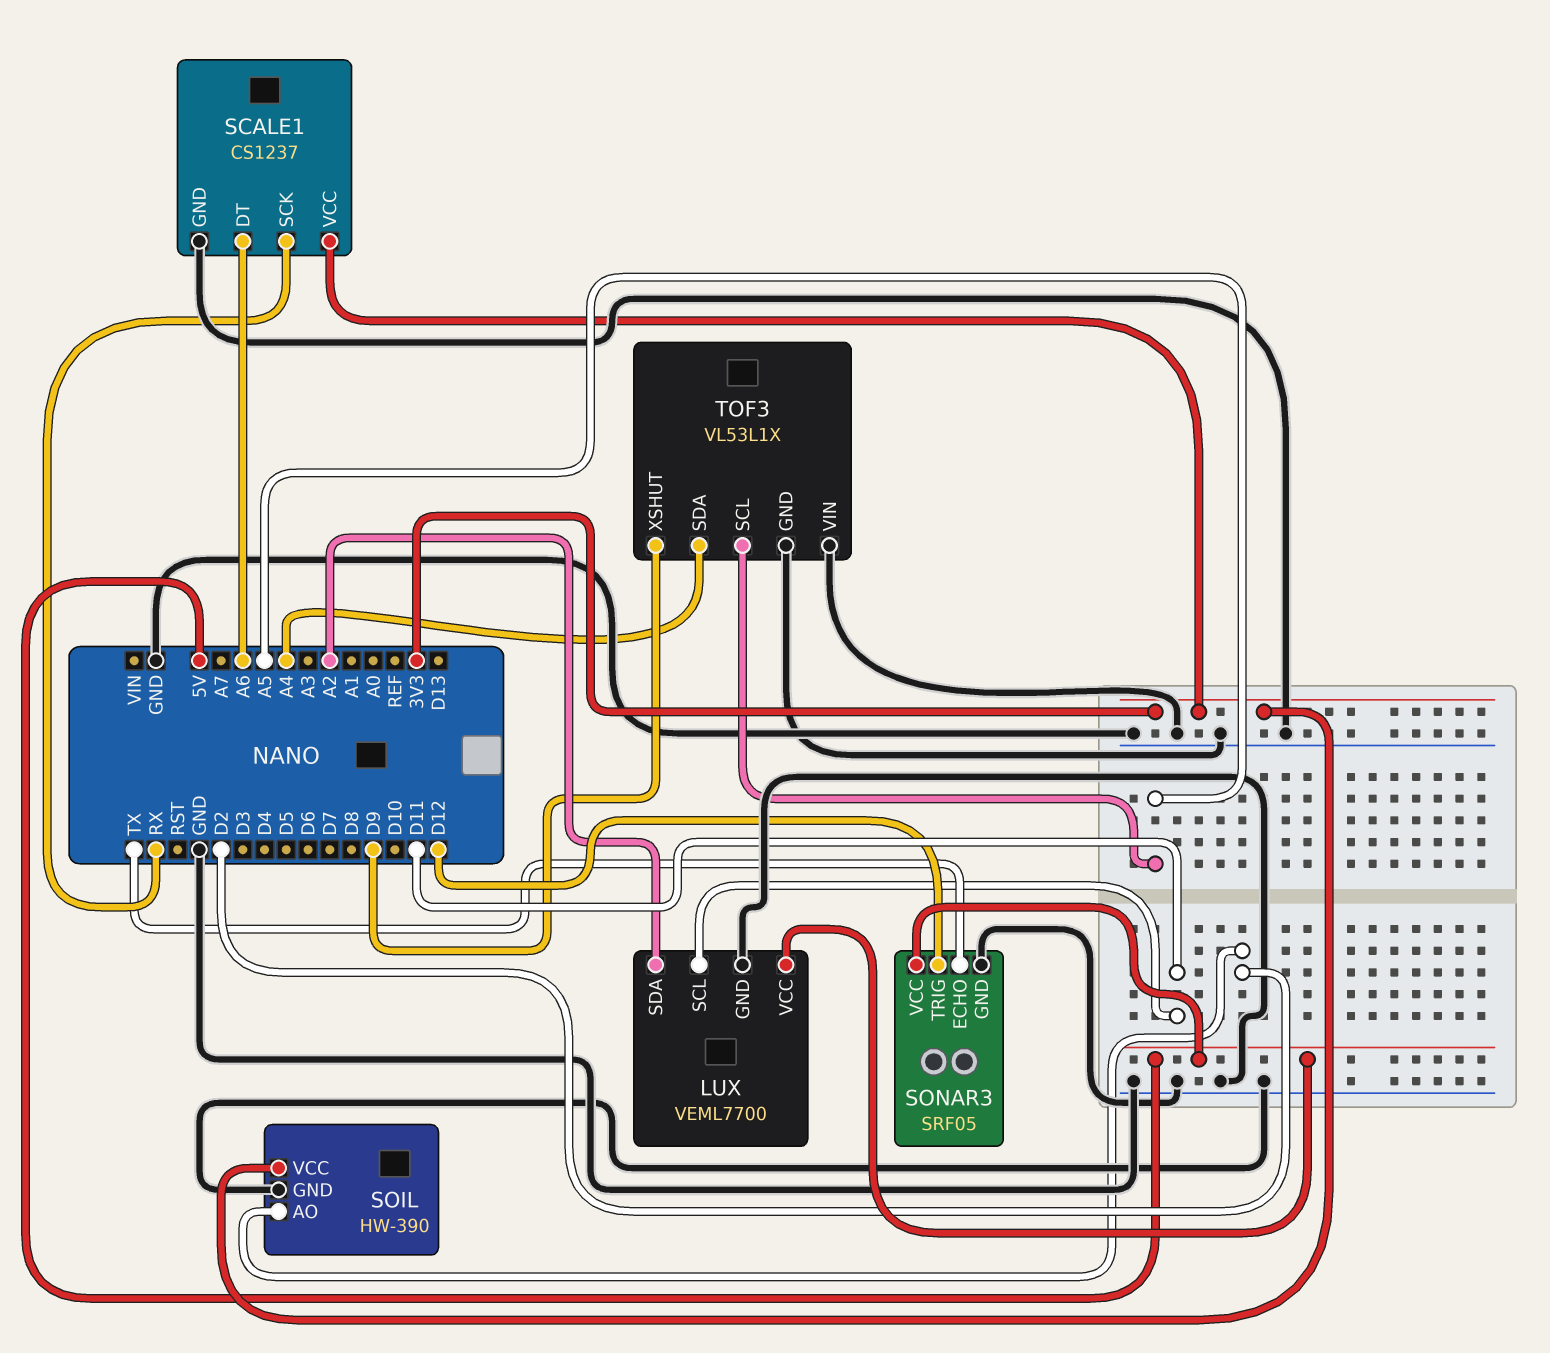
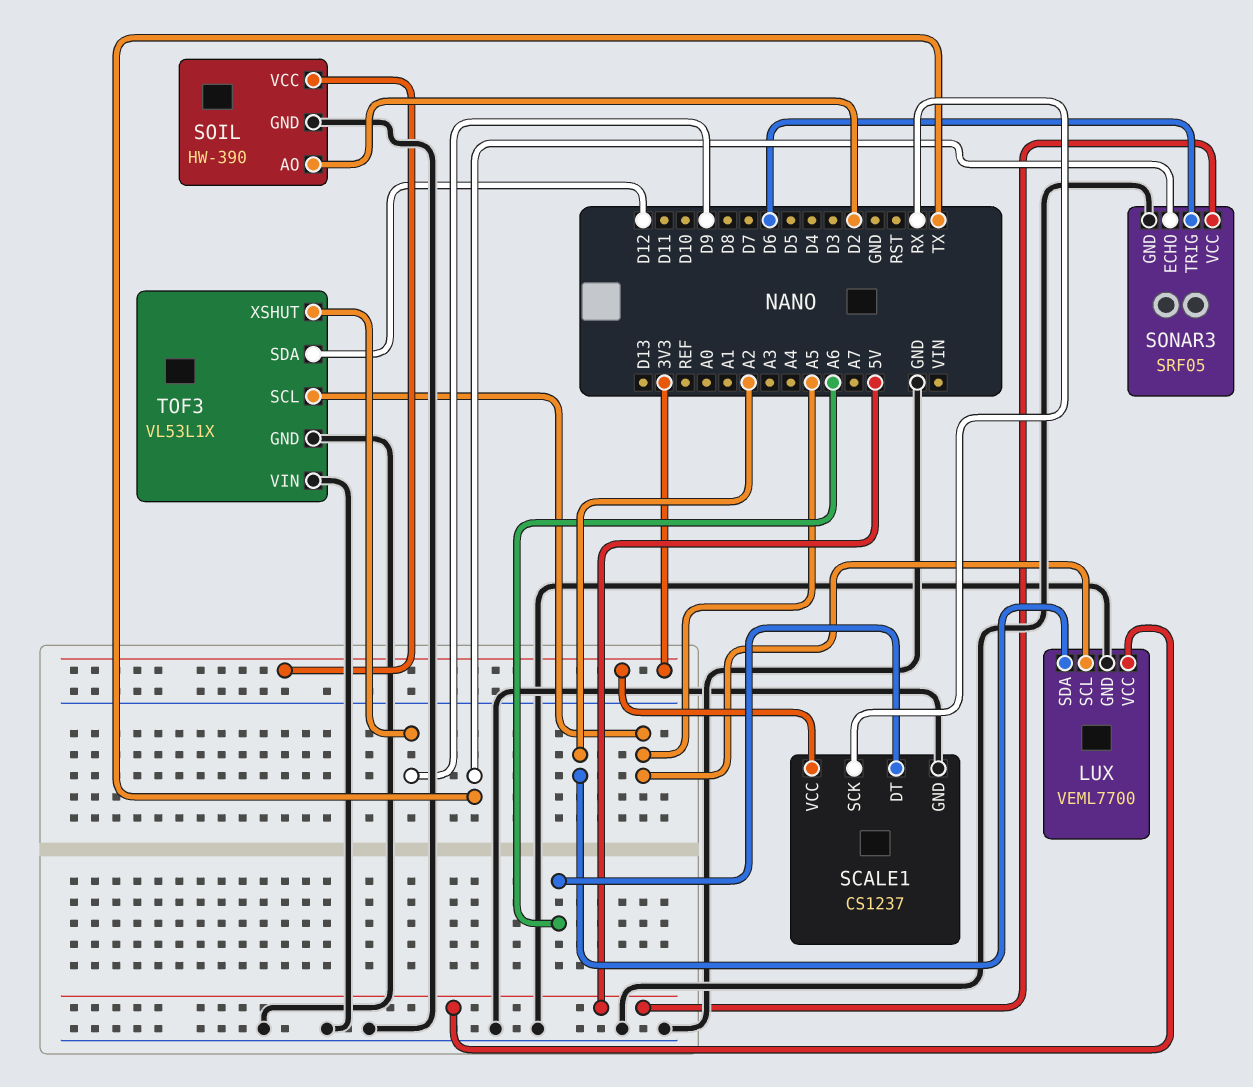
LUX pin SCL: D11 -> A5
SONAR3 pin TRIG: D12 -> D6
TOF3 pin SDA: A4 -> D12

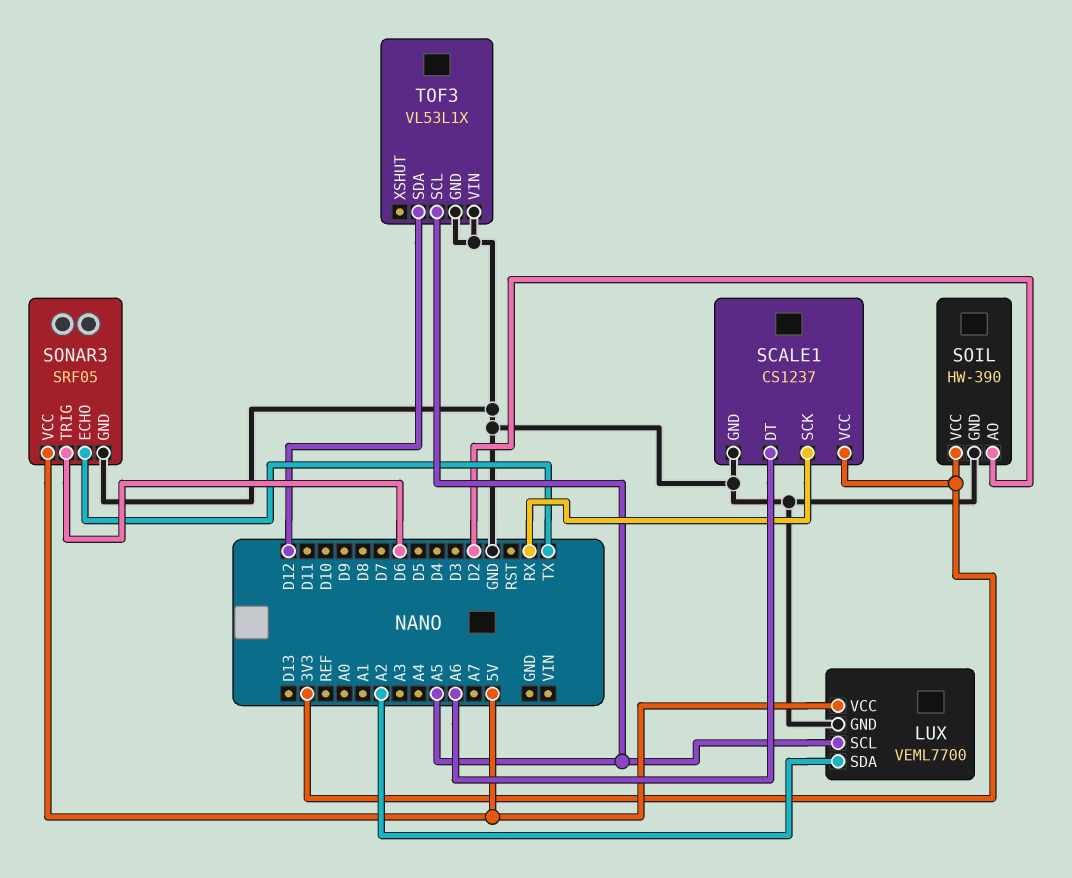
TOF3 pin XSHUT: D9 -> none

